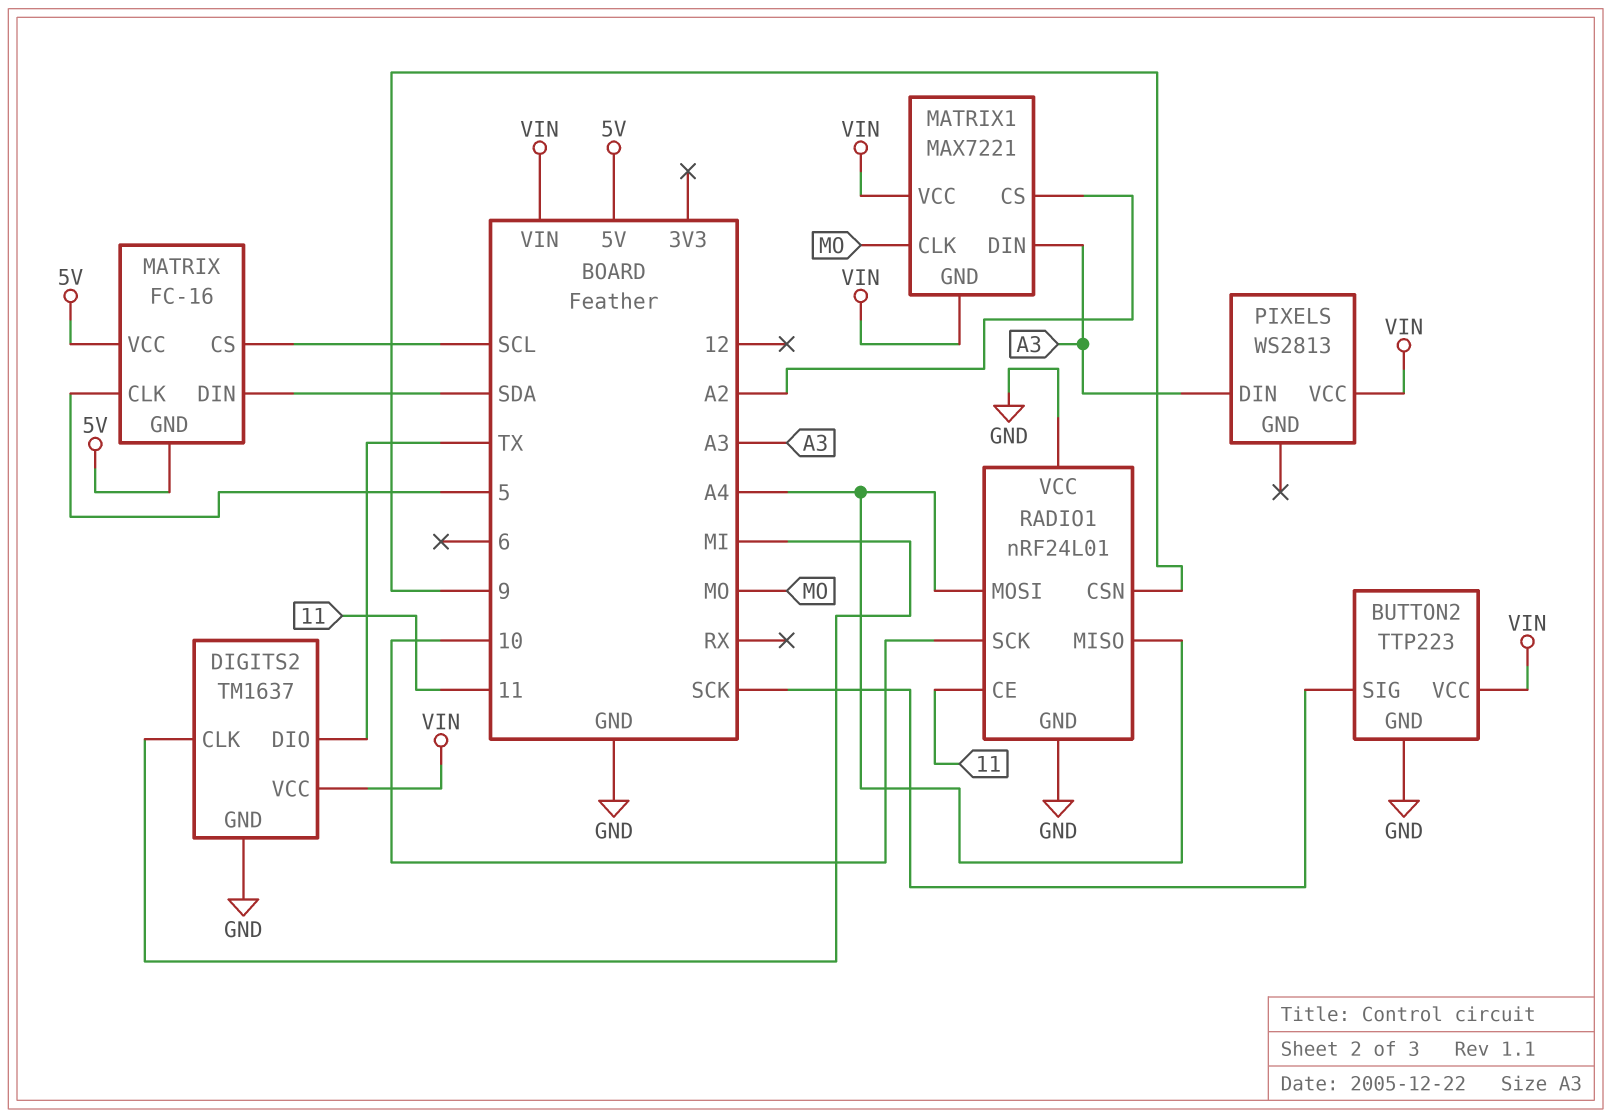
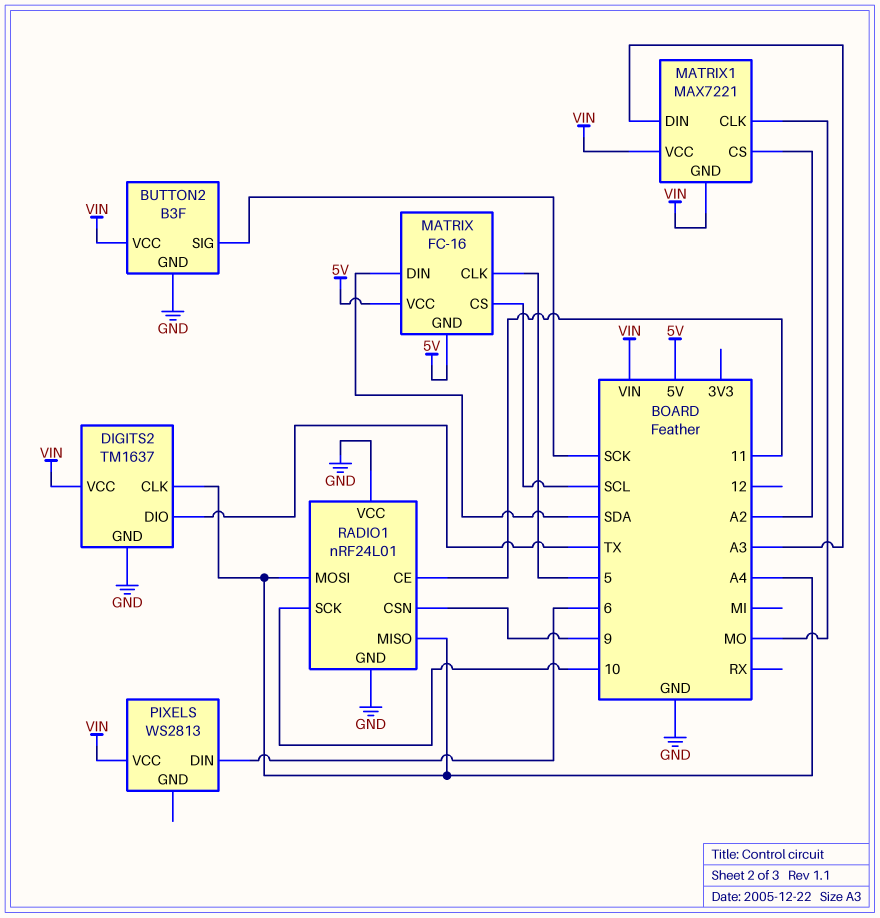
BUTTON2: TTP223 -> B3F
DIGITS2 pin CLK: MI -> A4
PIXELS pin DIN: A3 -> 6

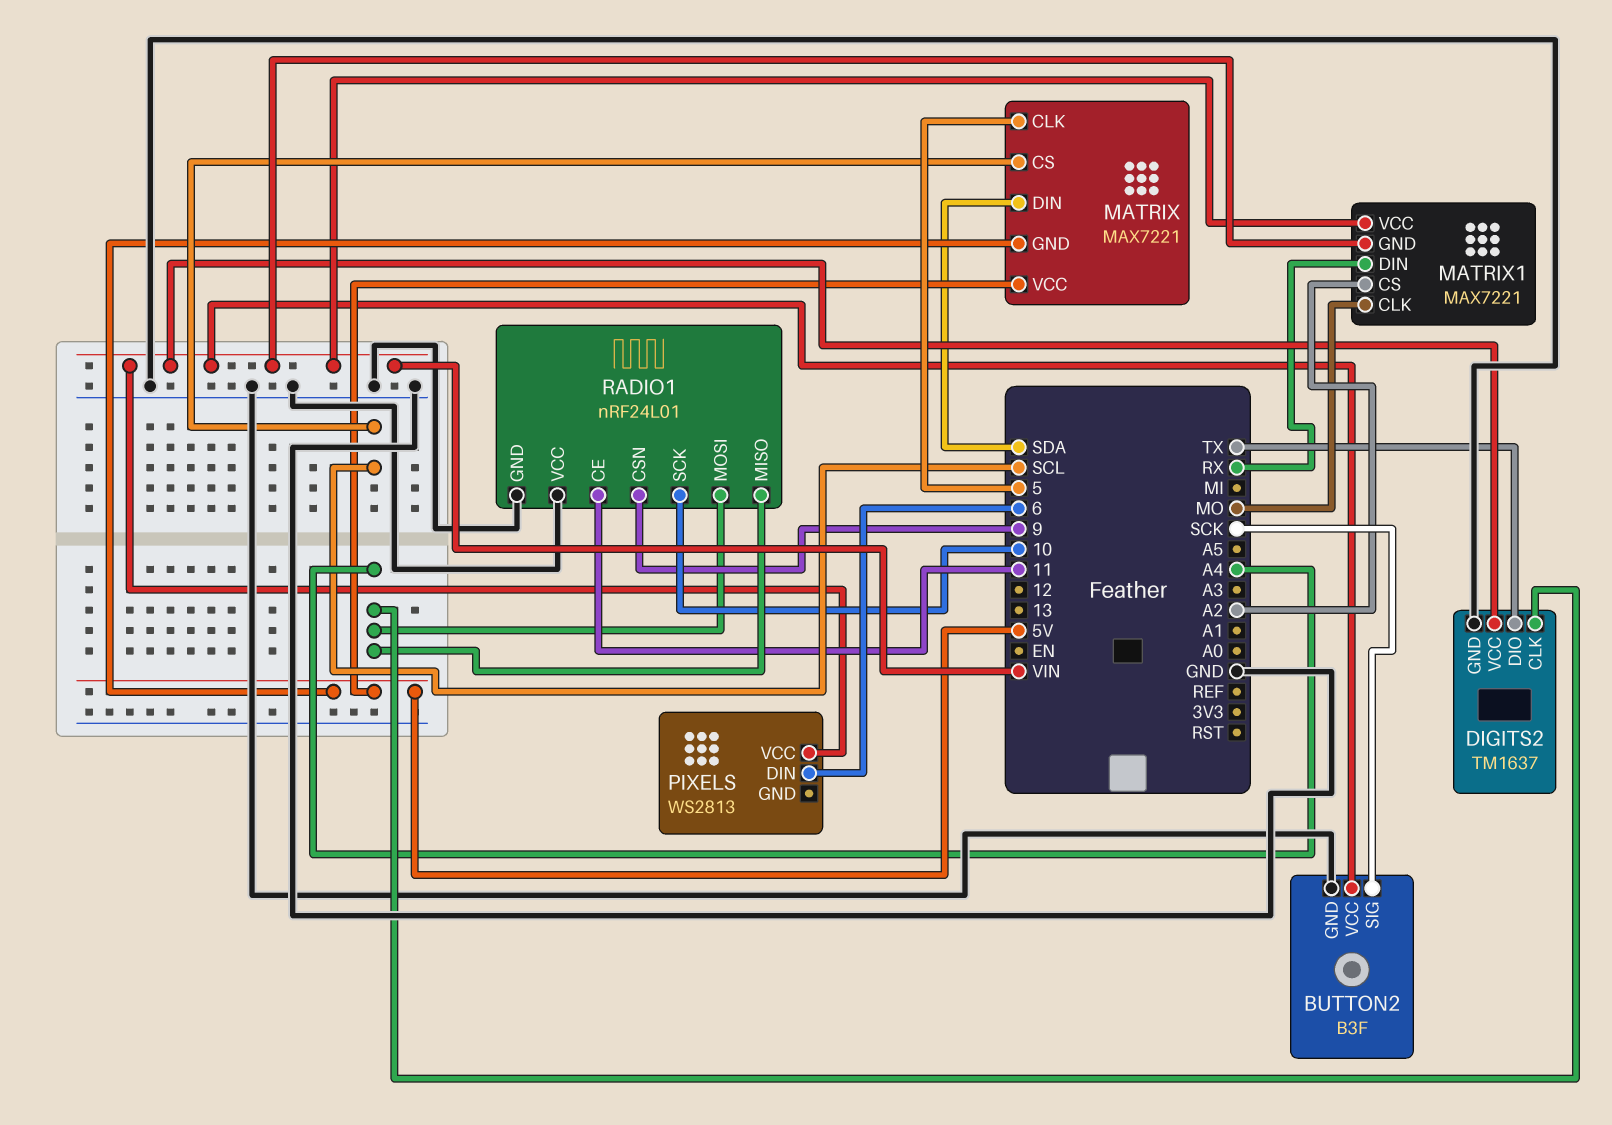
MATRIX: FC-16 -> MAX7221
MATRIX1 pin DIN: A3 -> RX

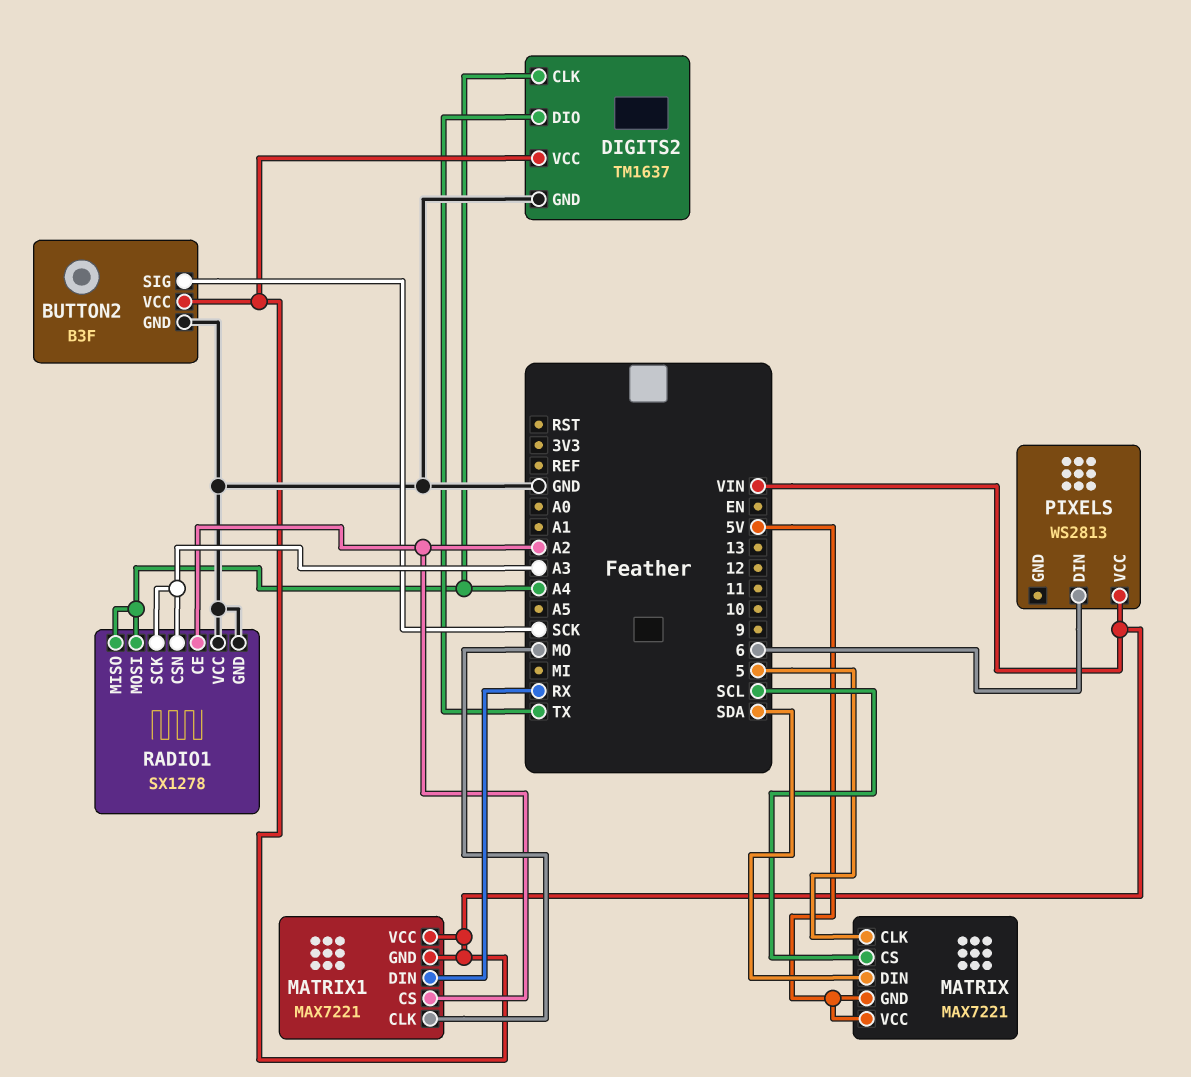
RADIO1: nRF24L01 -> SX1278
RADIO1 pin CE: 11 -> A2
RADIO1 pin CSN: 9 -> A3
RADIO1 pin SCK: 10 -> A3

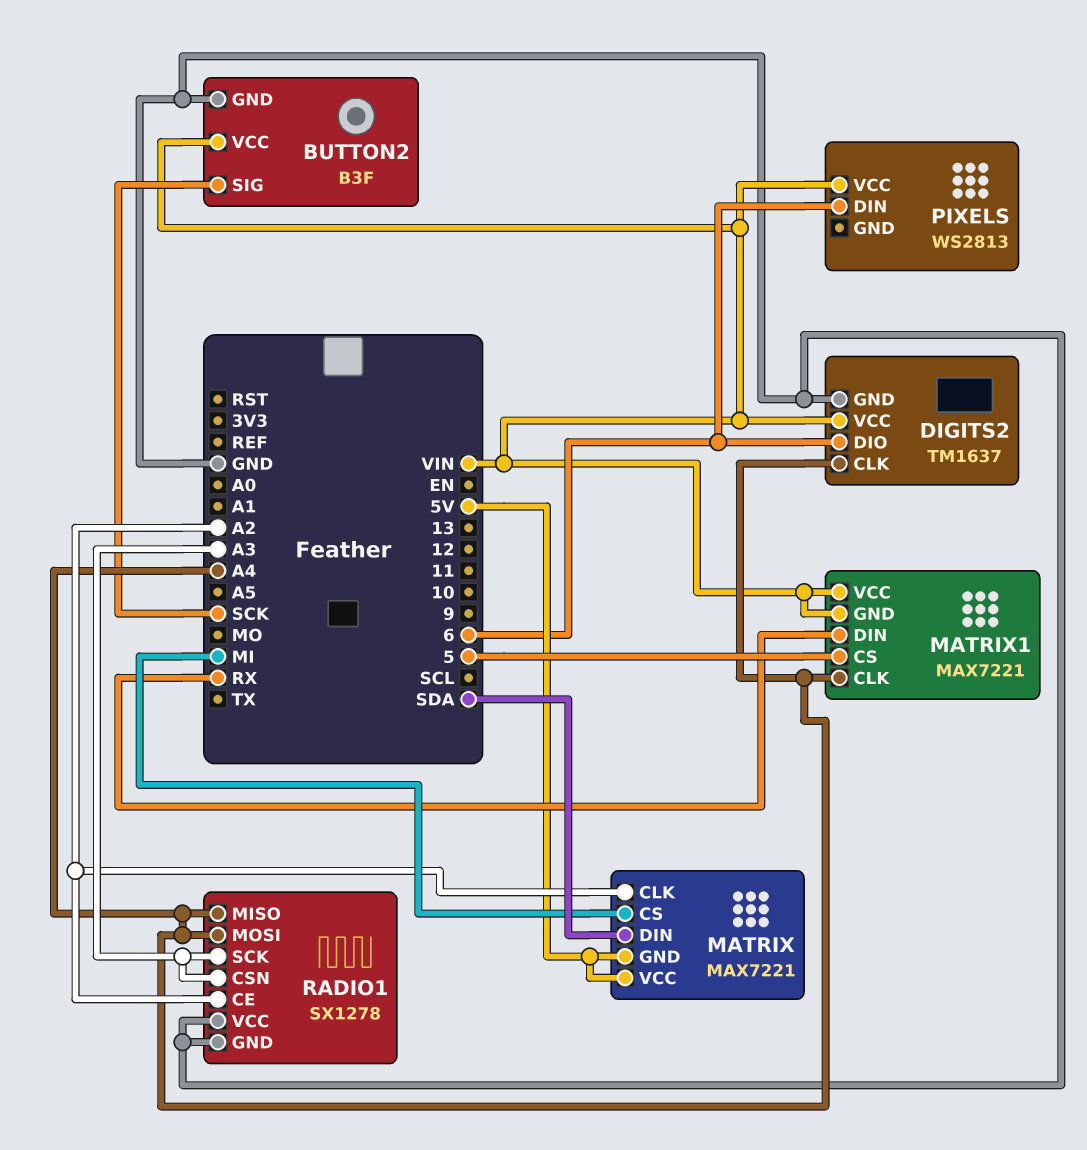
DIGITS2 pin DIO: TX -> 6
MATRIX pin CLK: 5 -> A2
MATRIX pin CS: SCL -> MI
MATRIX1 pin CLK: MO -> A4
MATRIX1 pin CS: A2 -> 5

